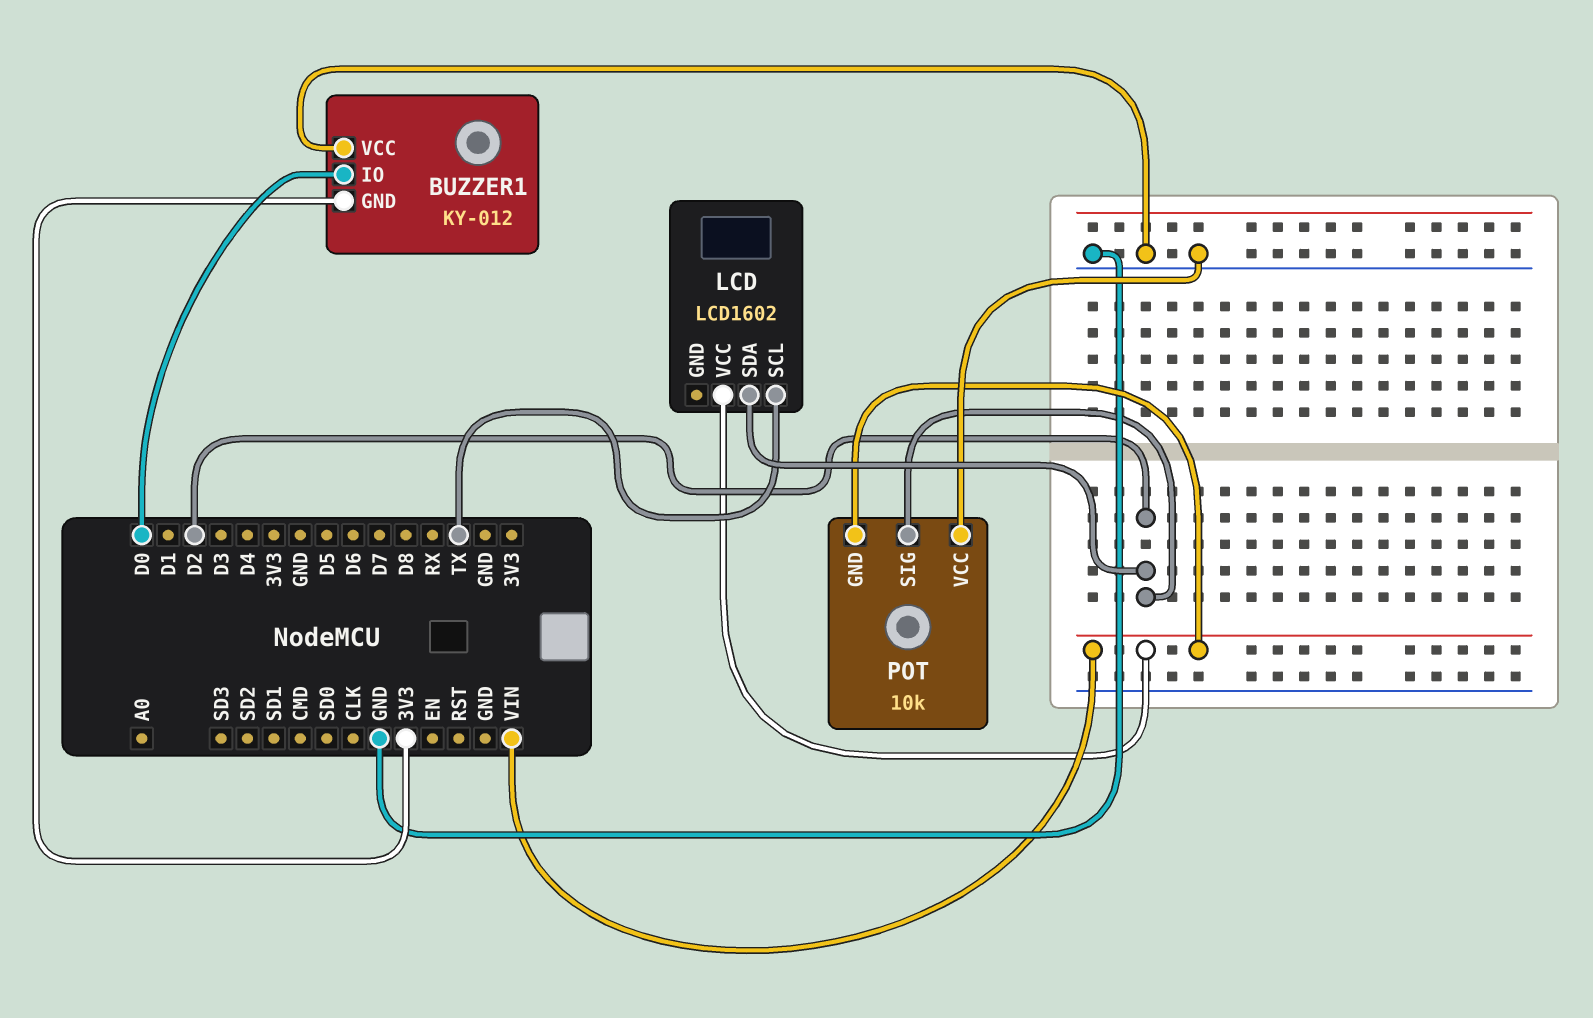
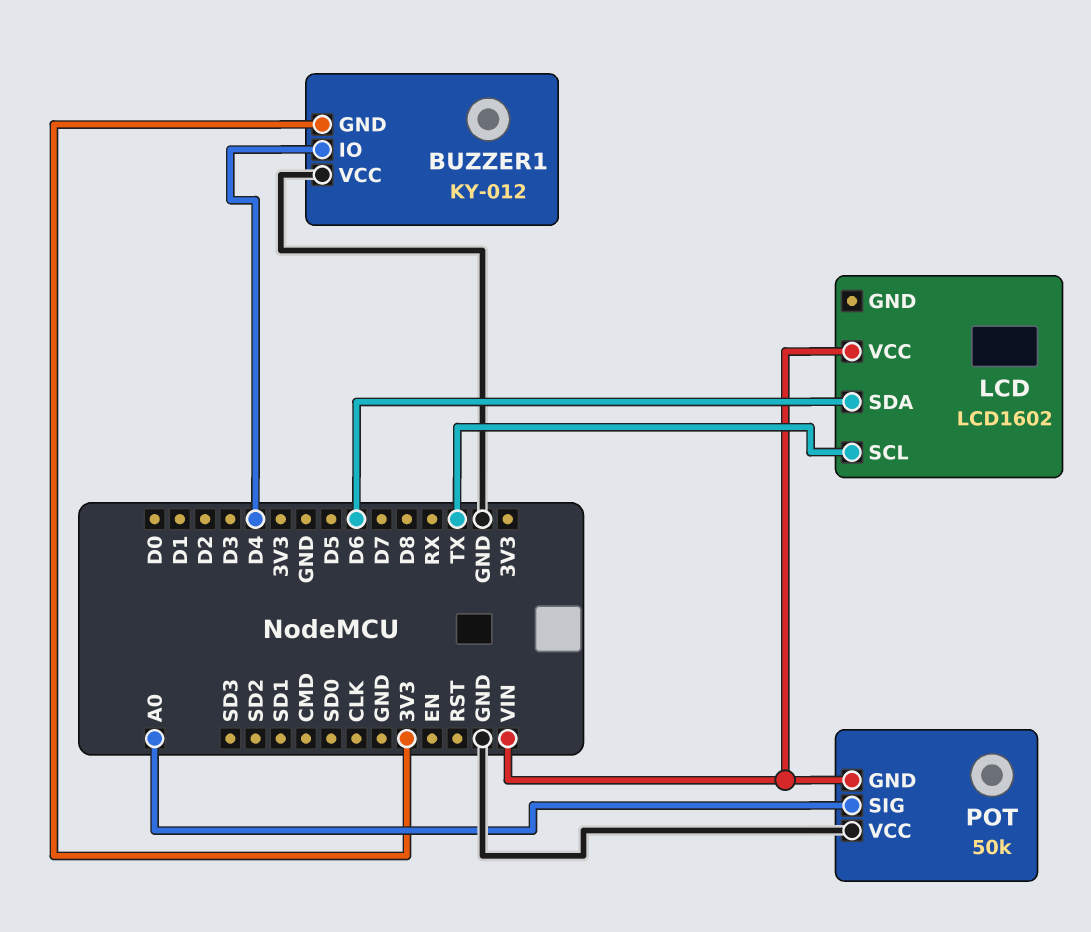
BUZZER1 pin IO: D0 -> D4
LCD pin SDA: D2 -> D6
POT: 10k -> 50k
POT pin SIG: D2 -> A0

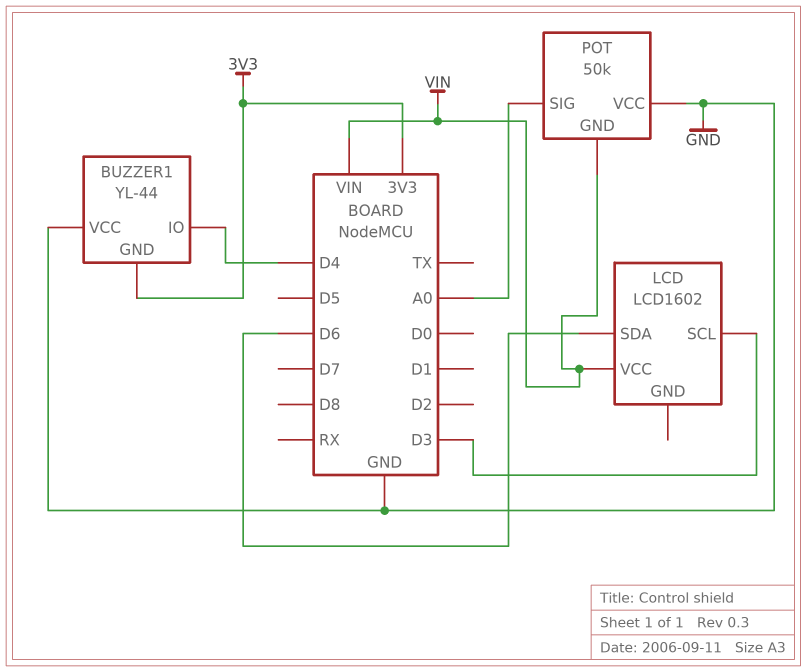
BUZZER1: KY-012 -> YL-44
LCD pin SCL: TX -> D3

